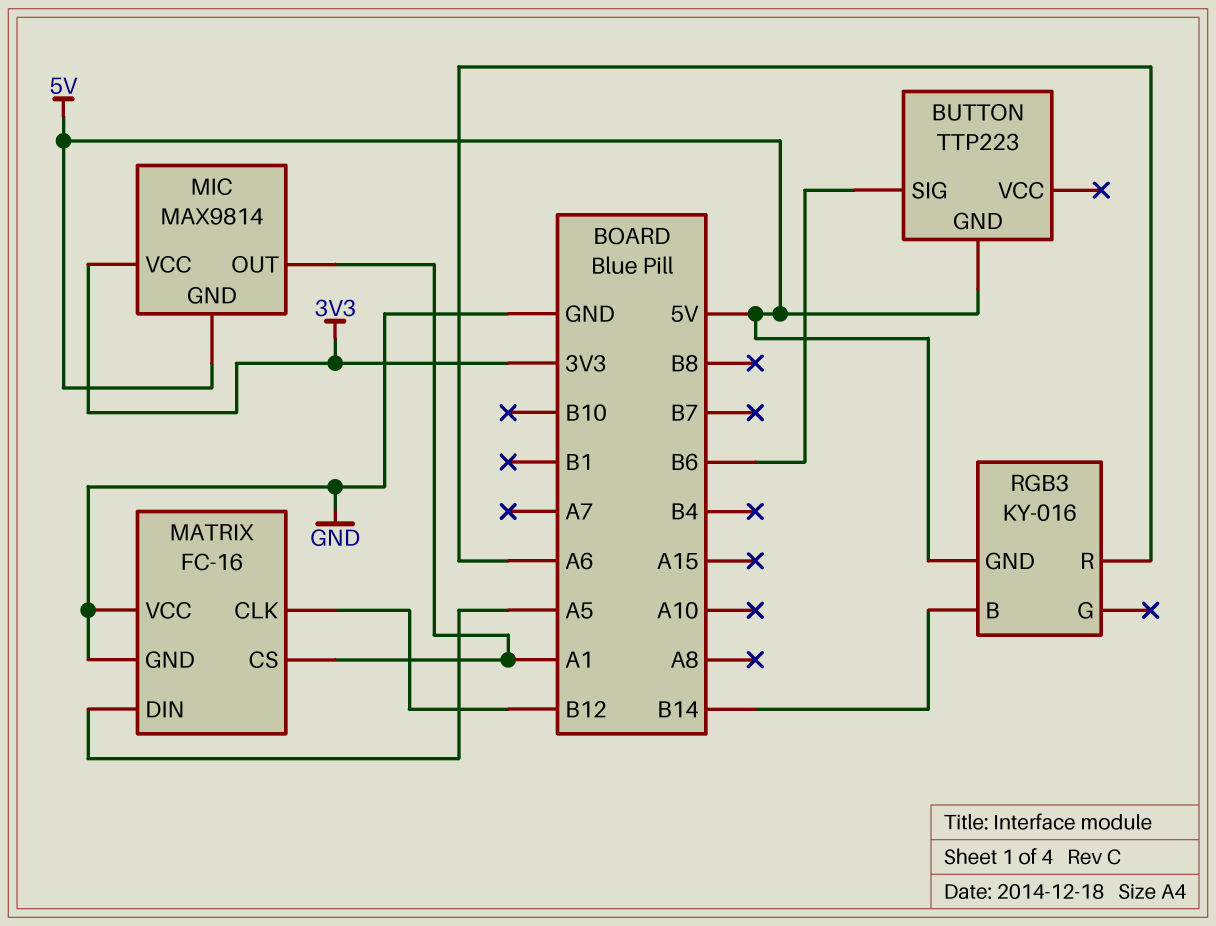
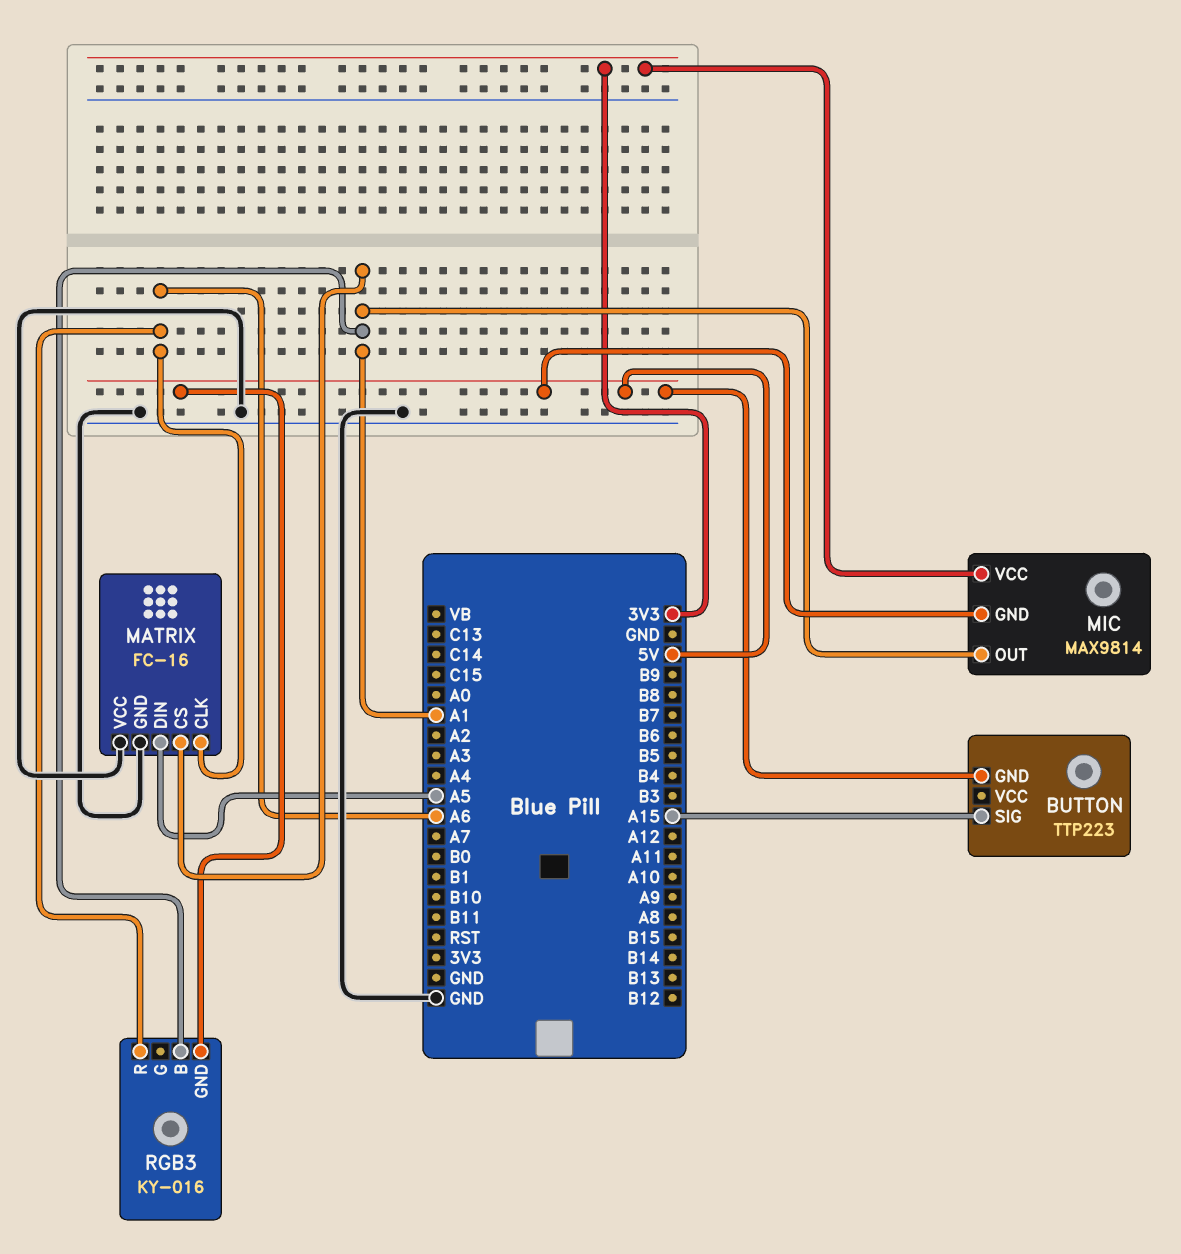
BUTTON pin SIG: B6 -> A15
MATRIX pin CLK: B12 -> A6
RGB3 pin B: B14 -> A1

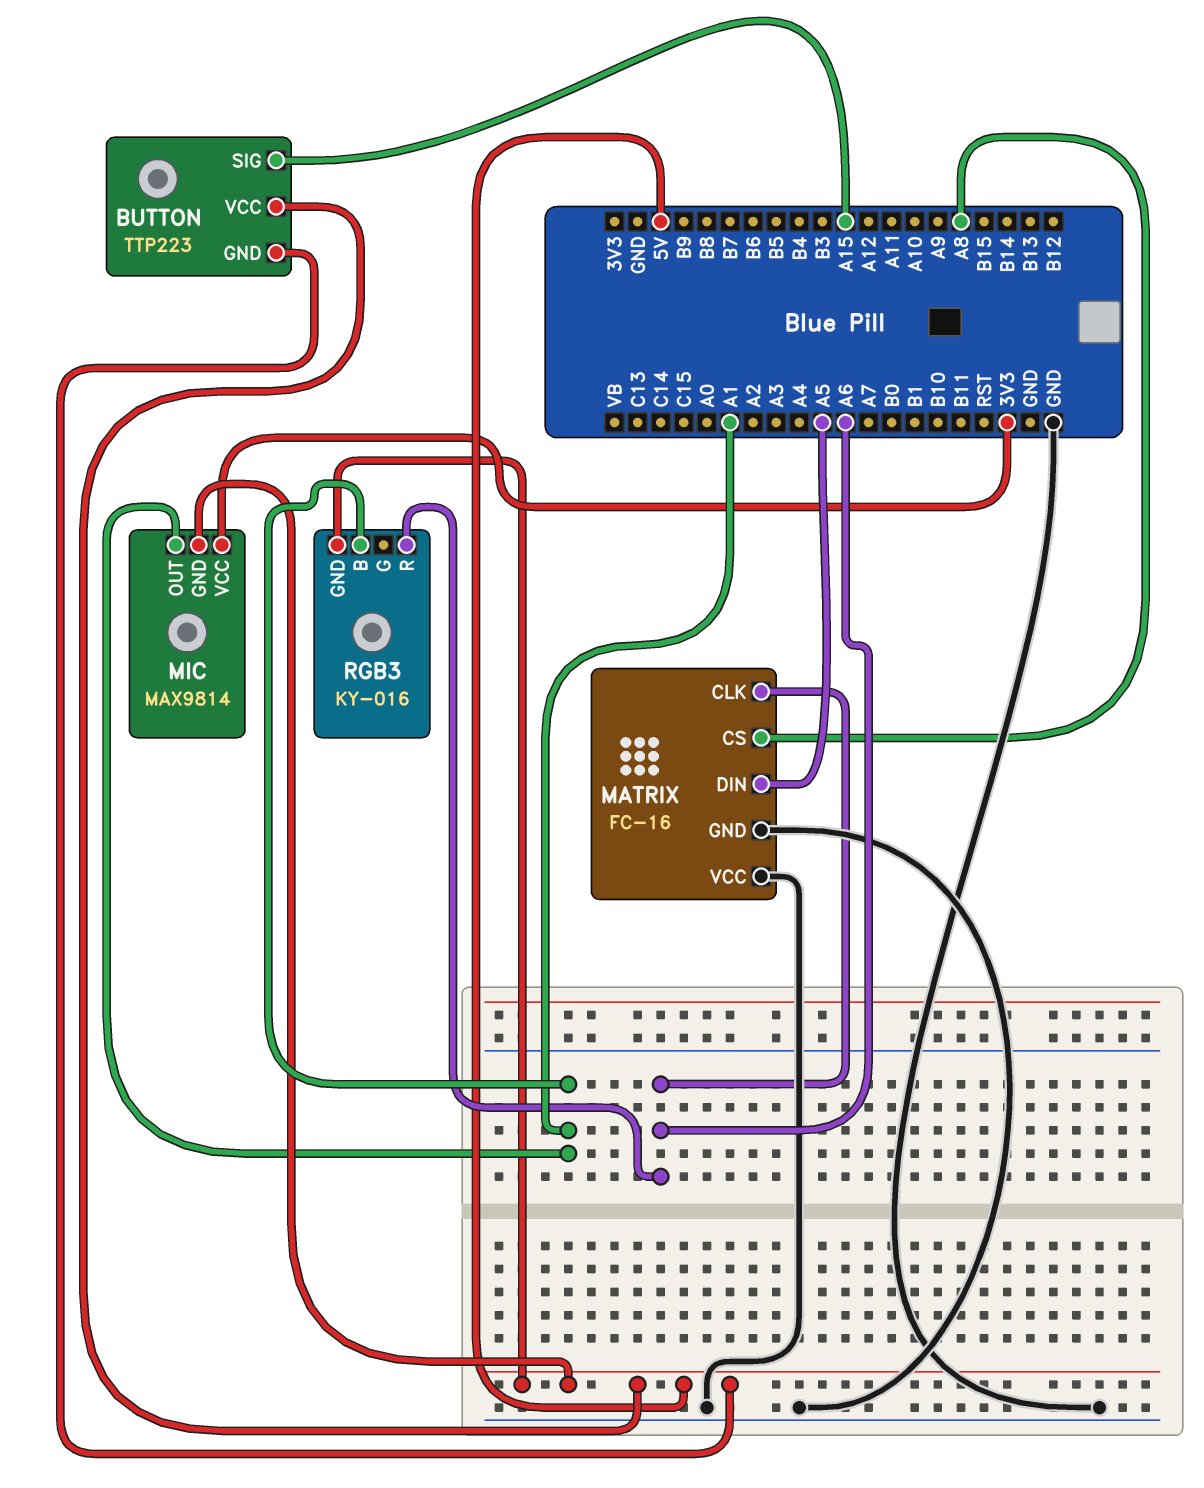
BUTTON pin VCC: none -> 5V
MATRIX pin CS: A1 -> A8

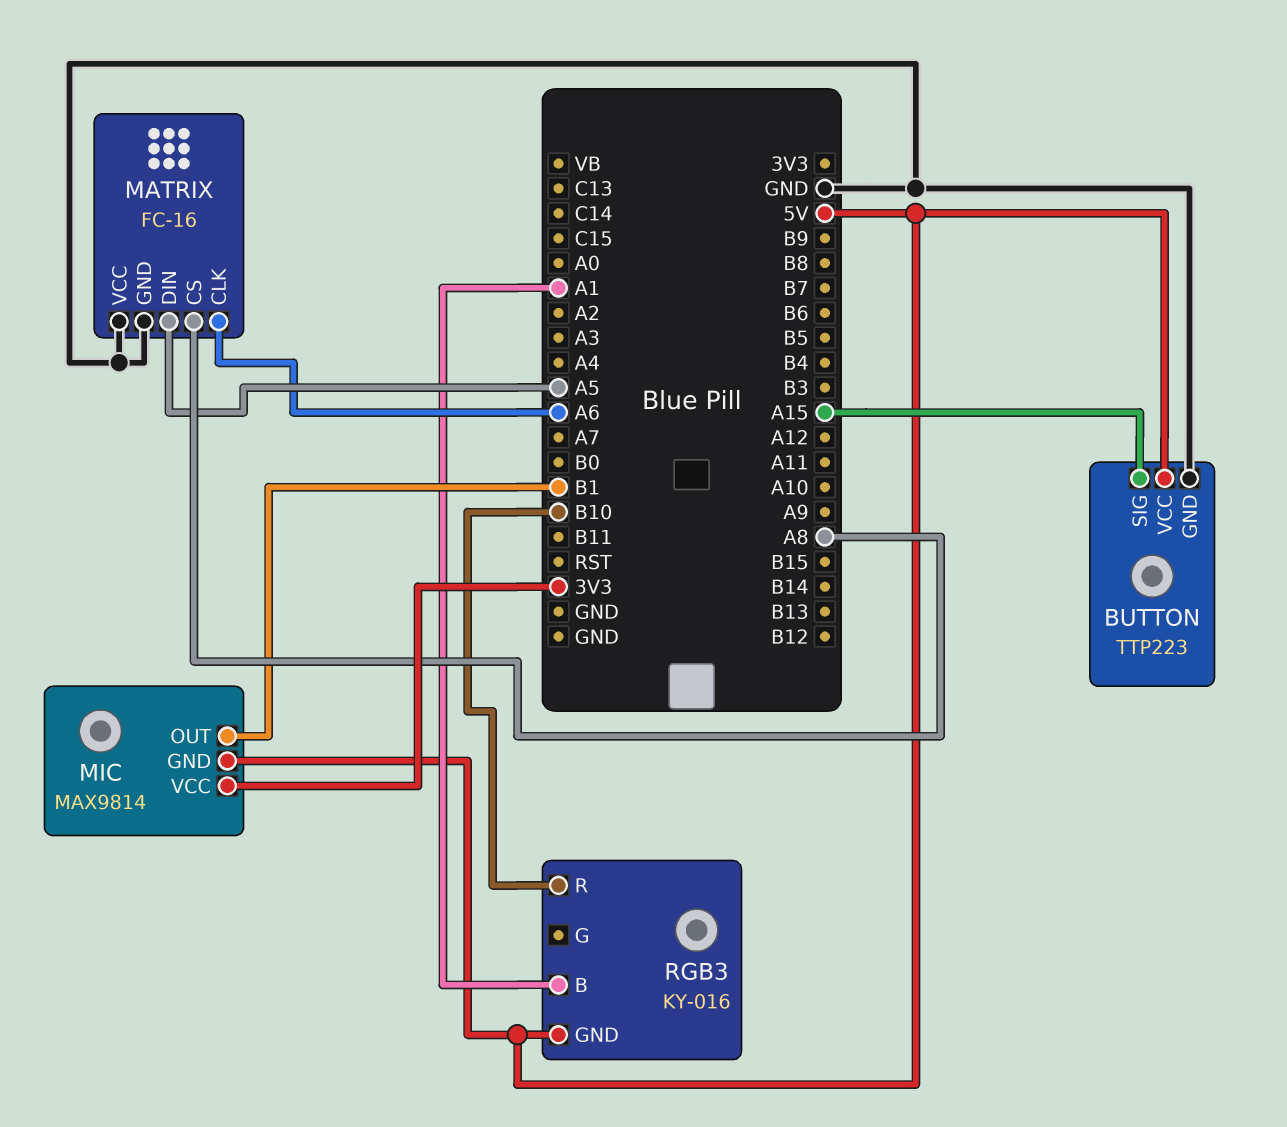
BUTTON pin GND: 5V -> GND
MIC pin OUT: A1 -> B1
RGB3 pin R: A6 -> B10

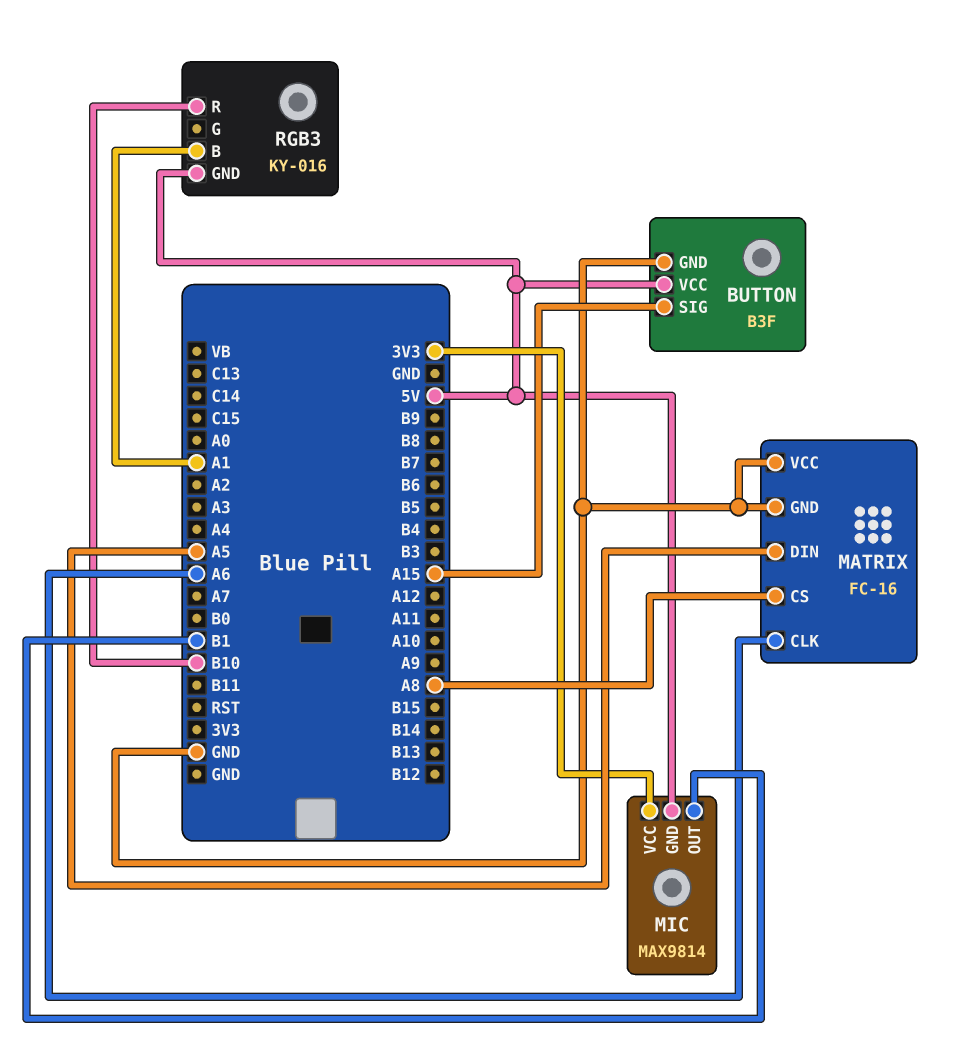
BUTTON: TTP223 -> B3F

